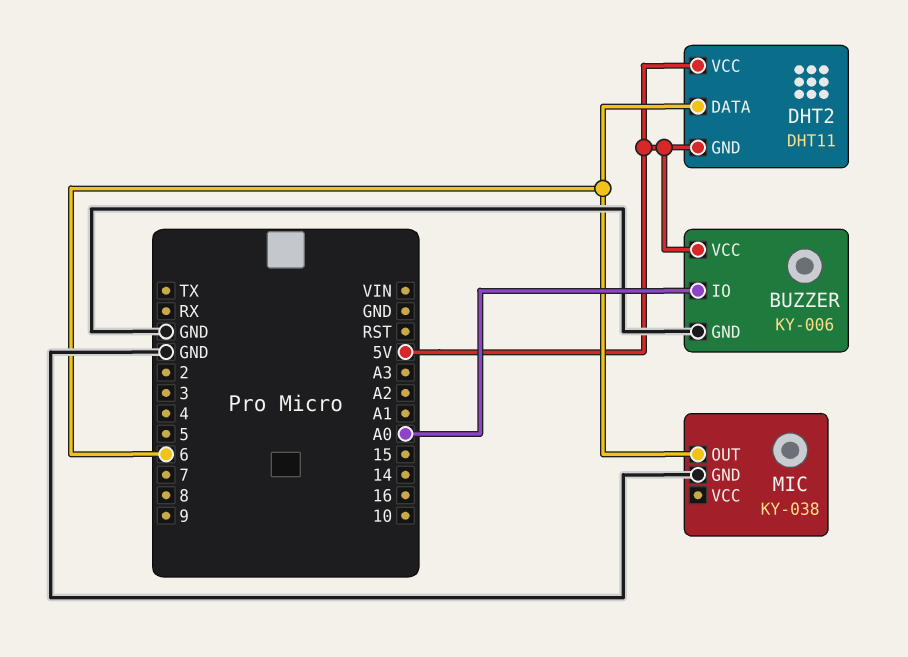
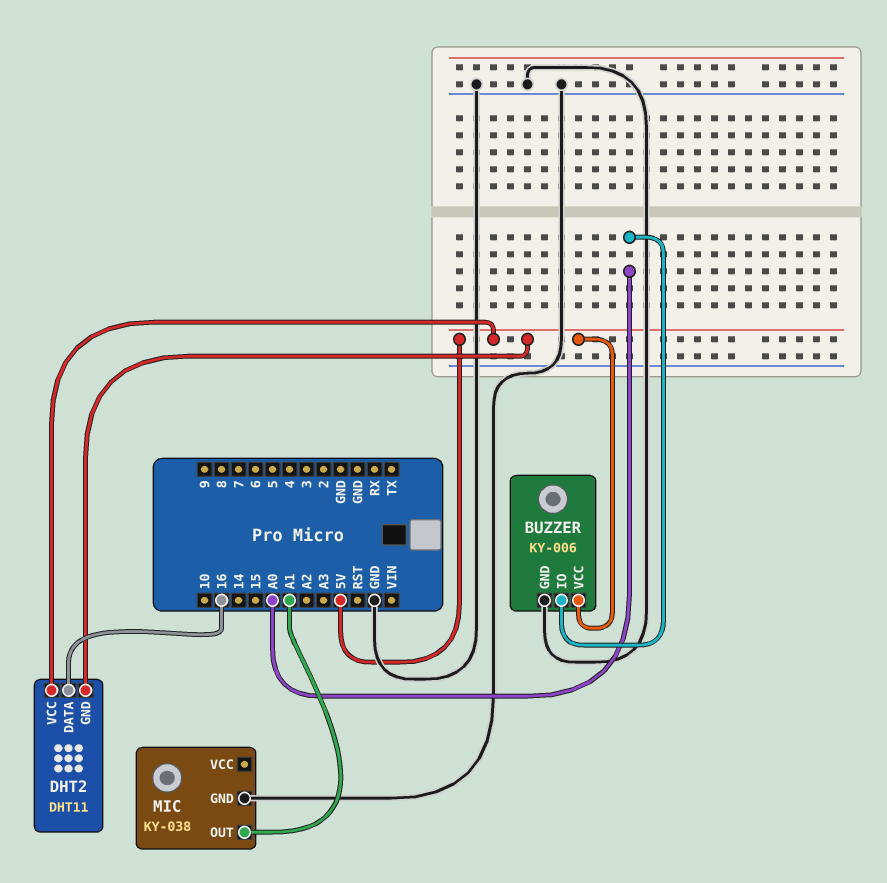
DHT2 pin DATA: 6 -> 16
MIC pin OUT: 6 -> A1

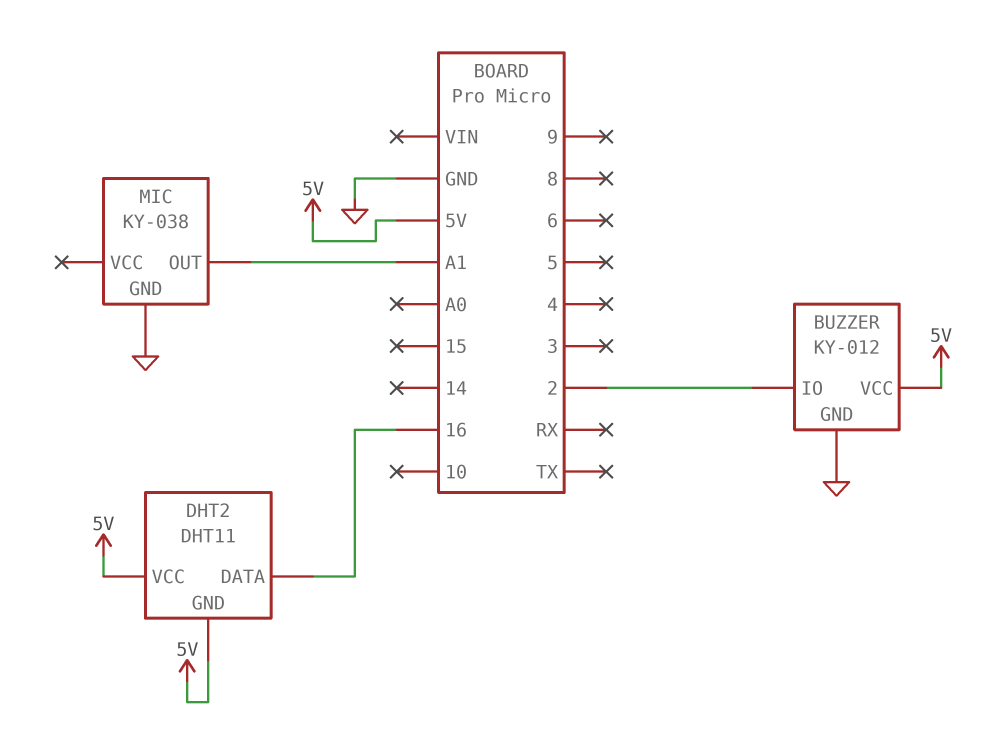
BUZZER: KY-006 -> KY-012
BUZZER pin IO: A0 -> 2

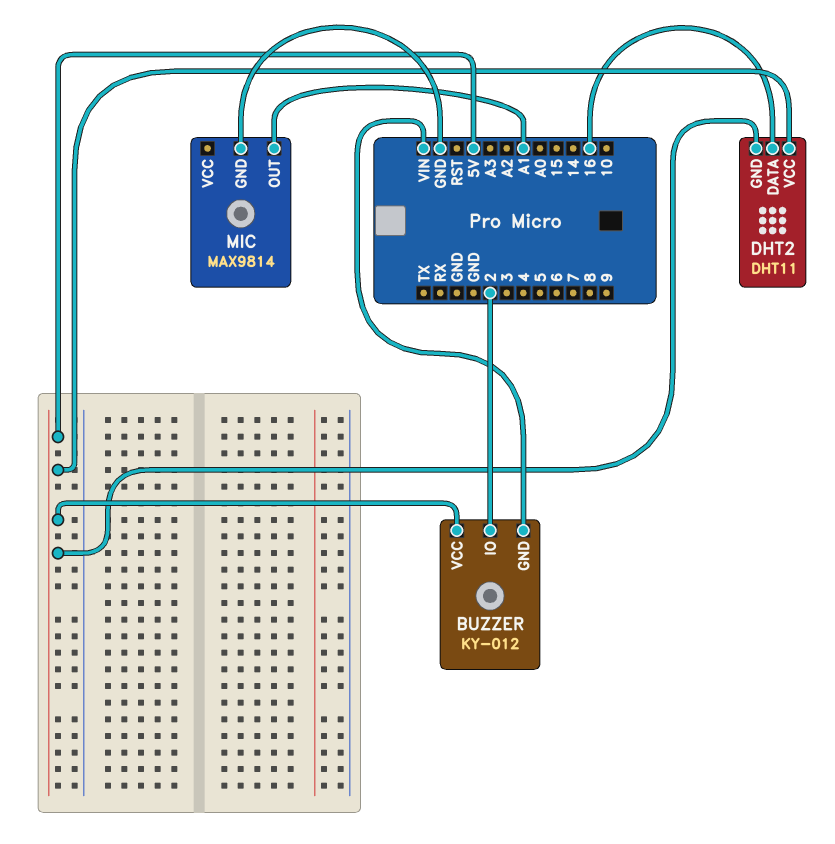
BUZZER pin GND: GND -> VIN
MIC: KY-038 -> MAX9814

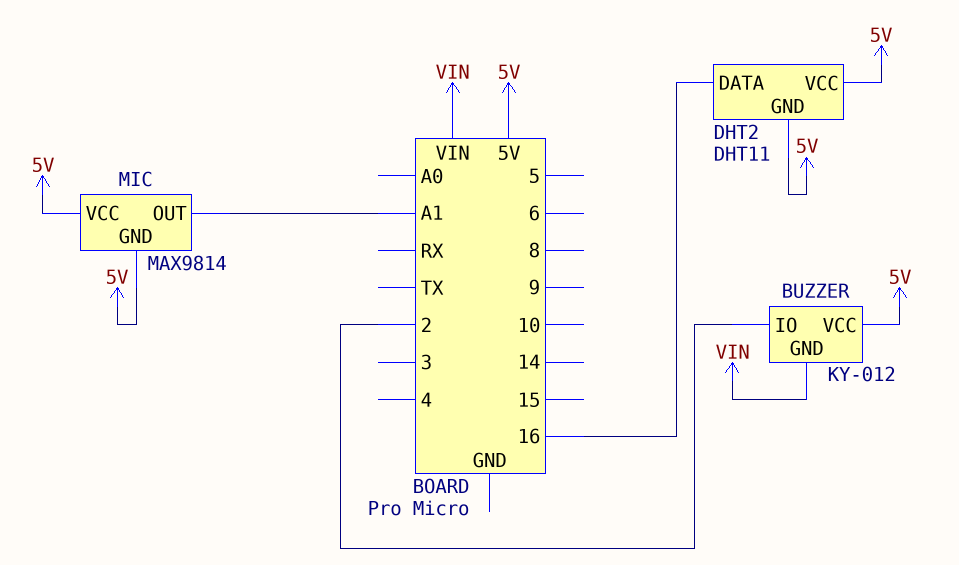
MIC pin GND: GND -> 5V
MIC pin VCC: none -> 5V

